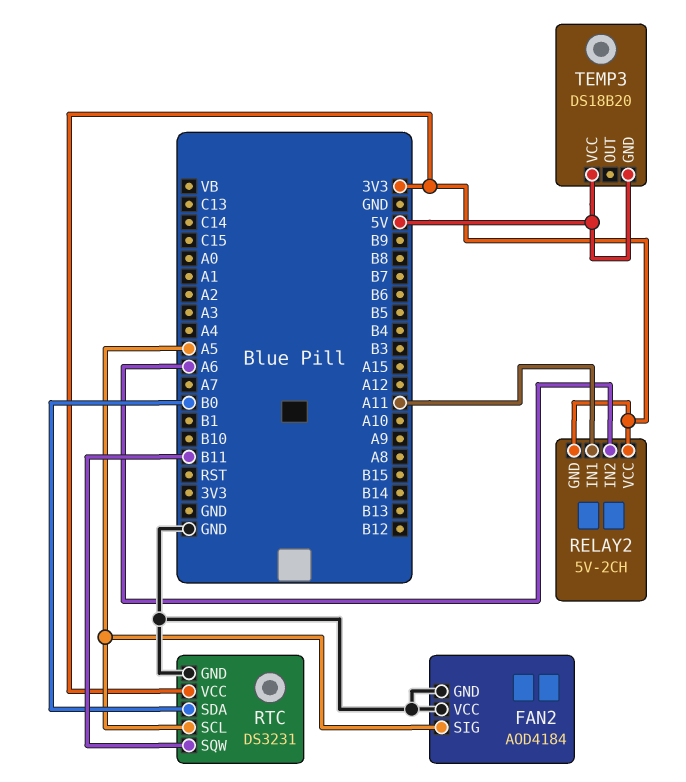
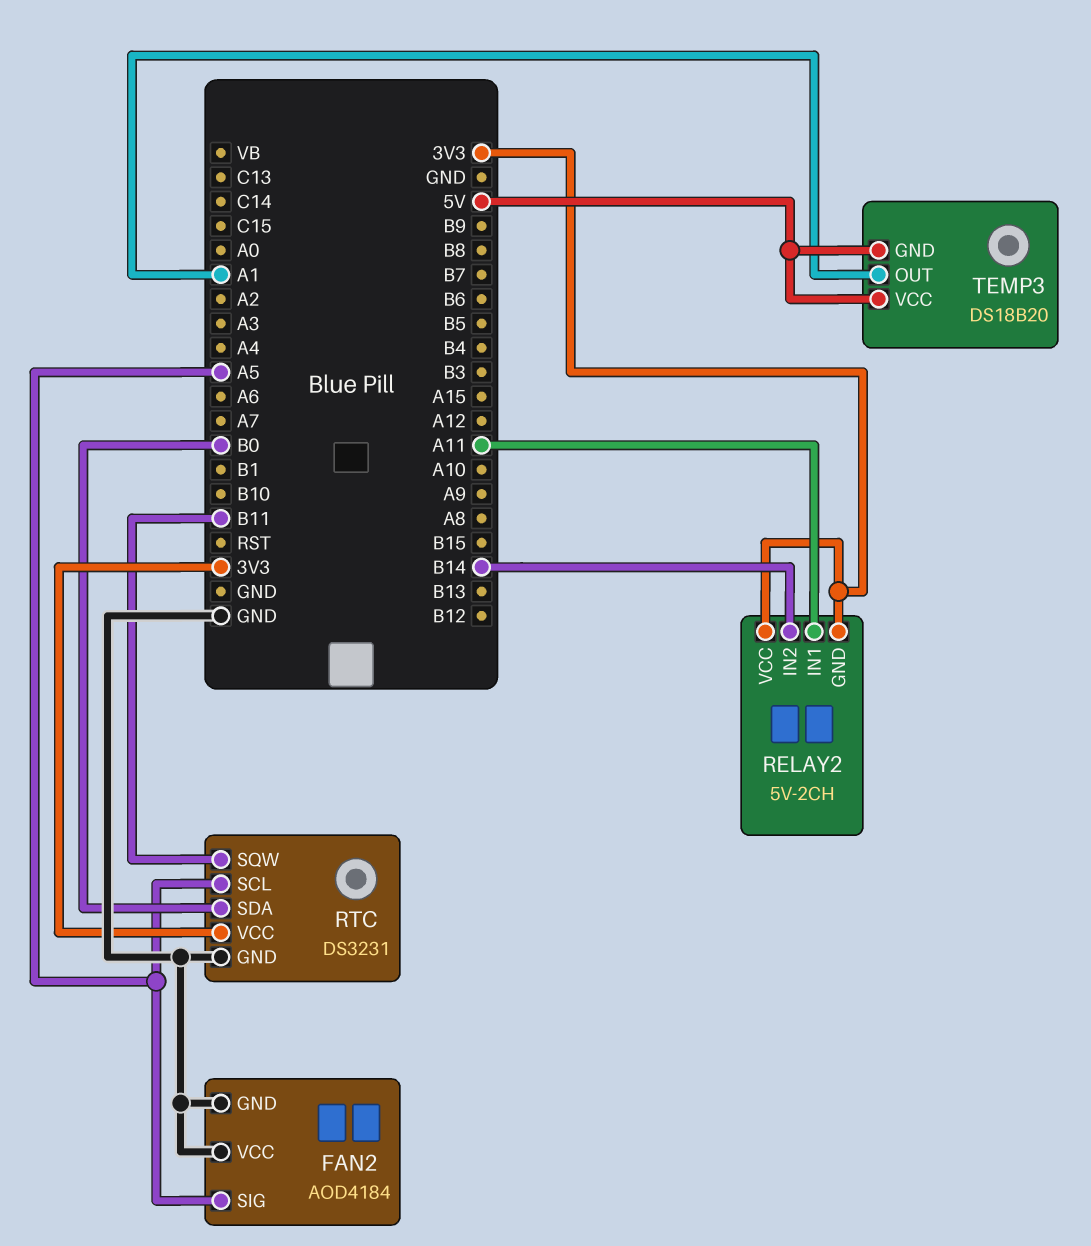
RELAY2 pin IN2: A6 -> B14
TEMP3 pin OUT: none -> A1

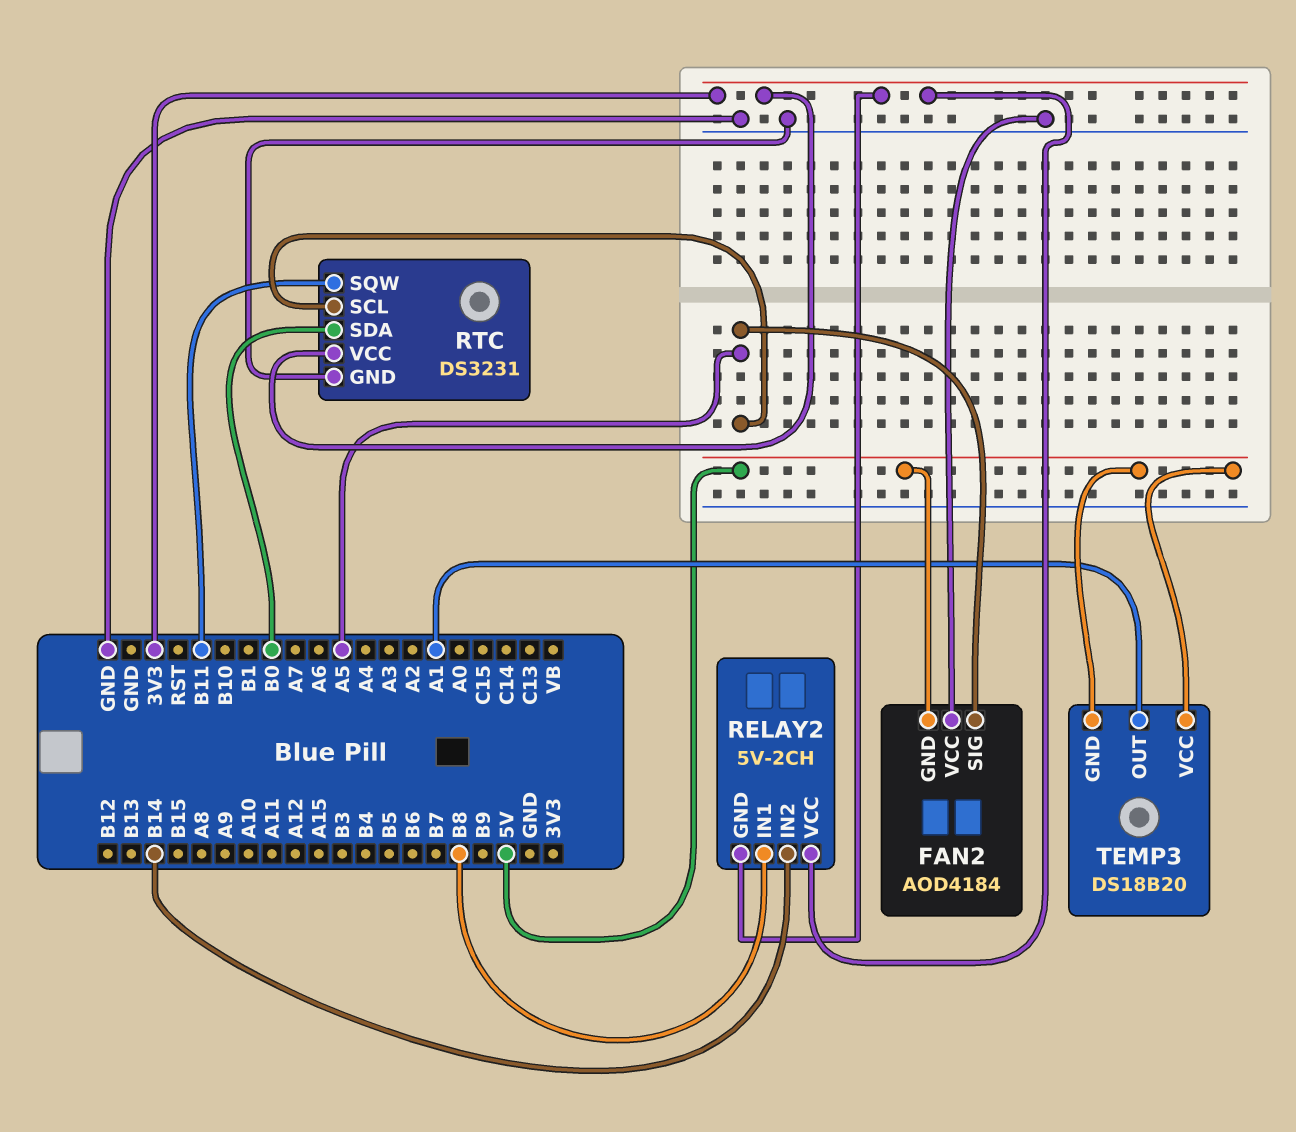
FAN2 pin GND: GND -> 5V
RELAY2 pin IN1: A11 -> B8

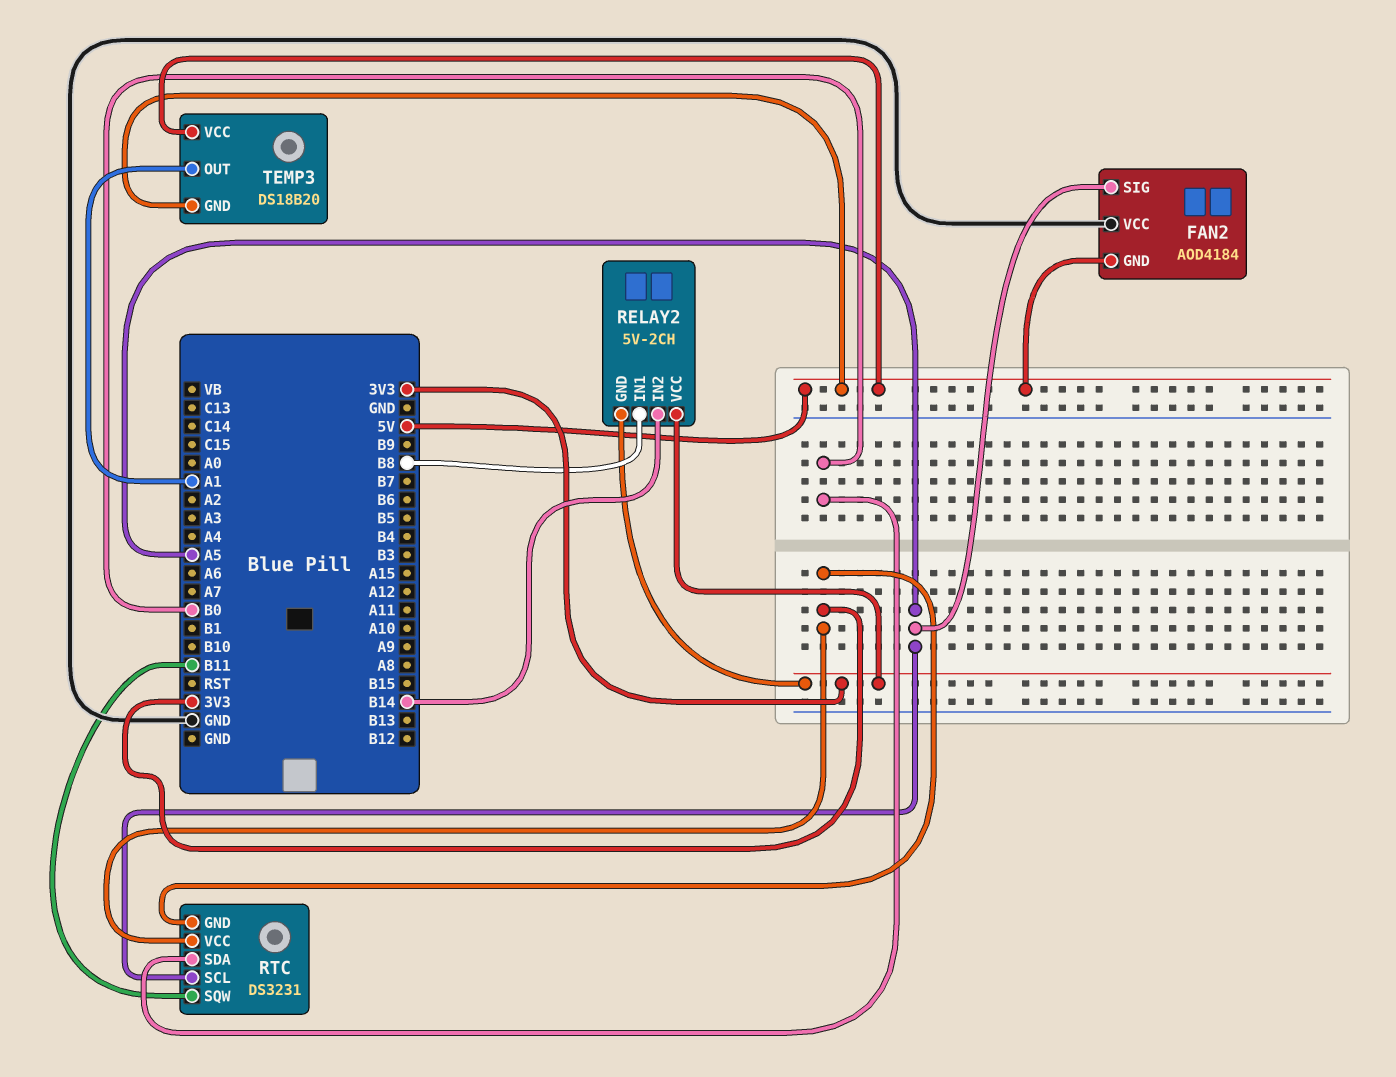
RTC pin GND: GND -> 3V3

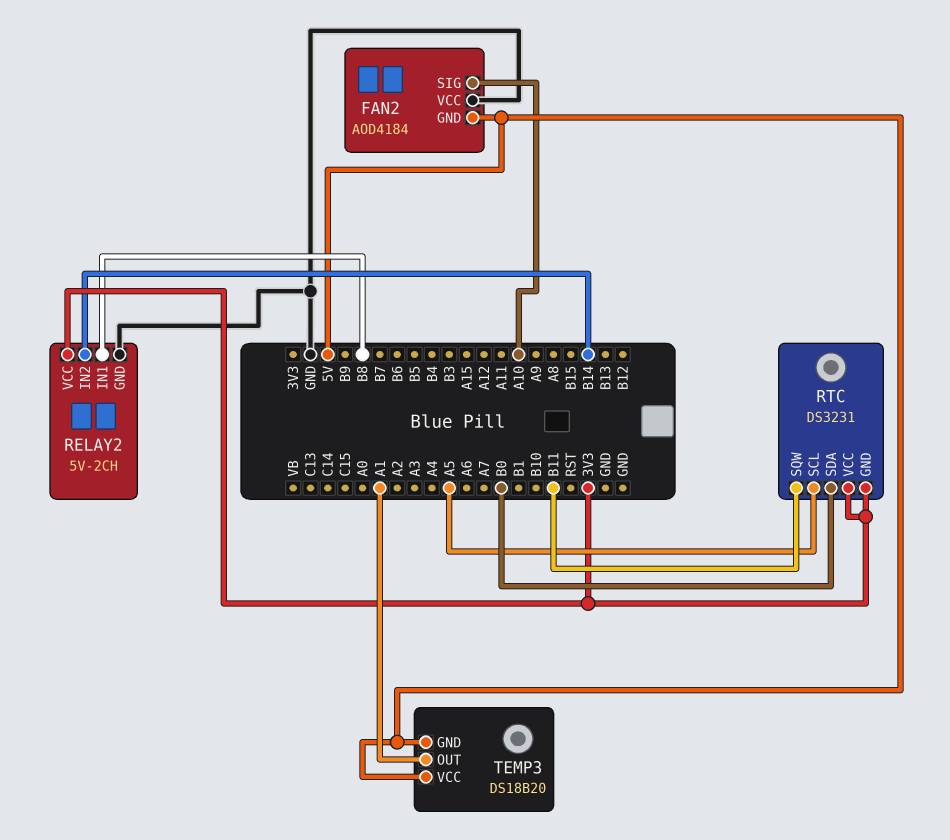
FAN2 pin SIG: A5 -> A10
RELAY2 pin GND: 3V3 -> GND

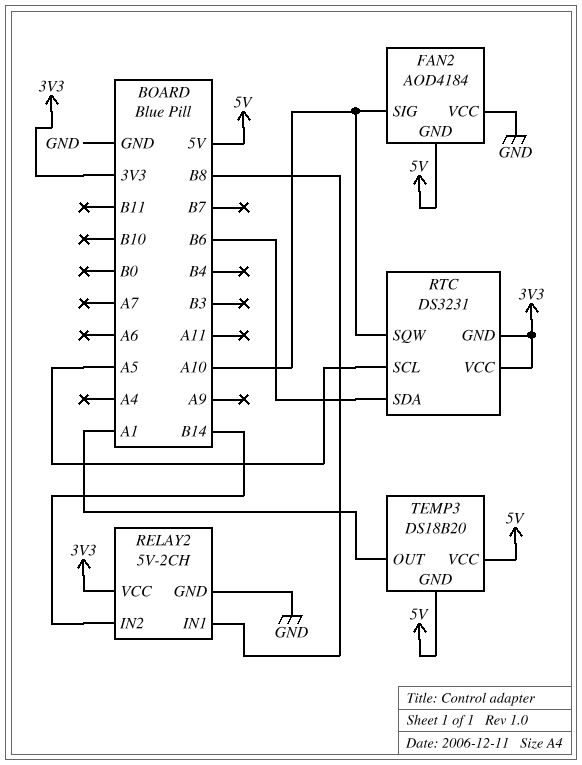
RTC pin SDA: B0 -> B6
RTC pin SQW: B11 -> A10

